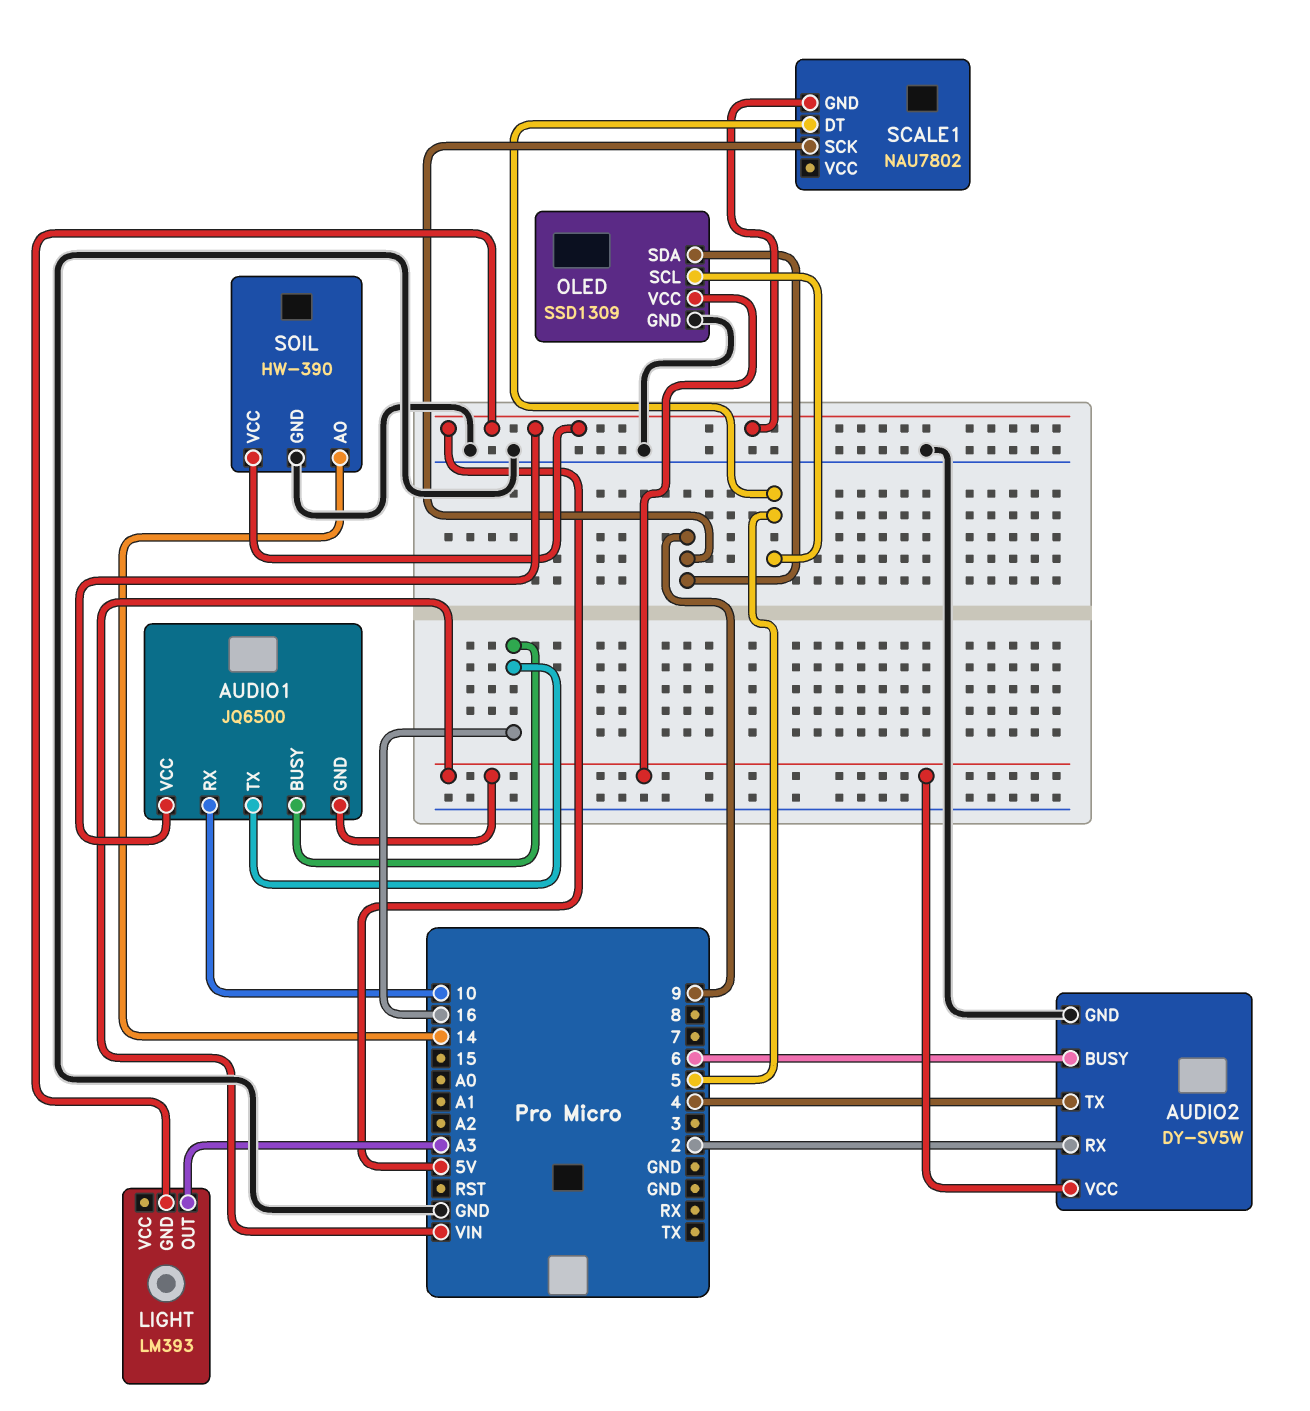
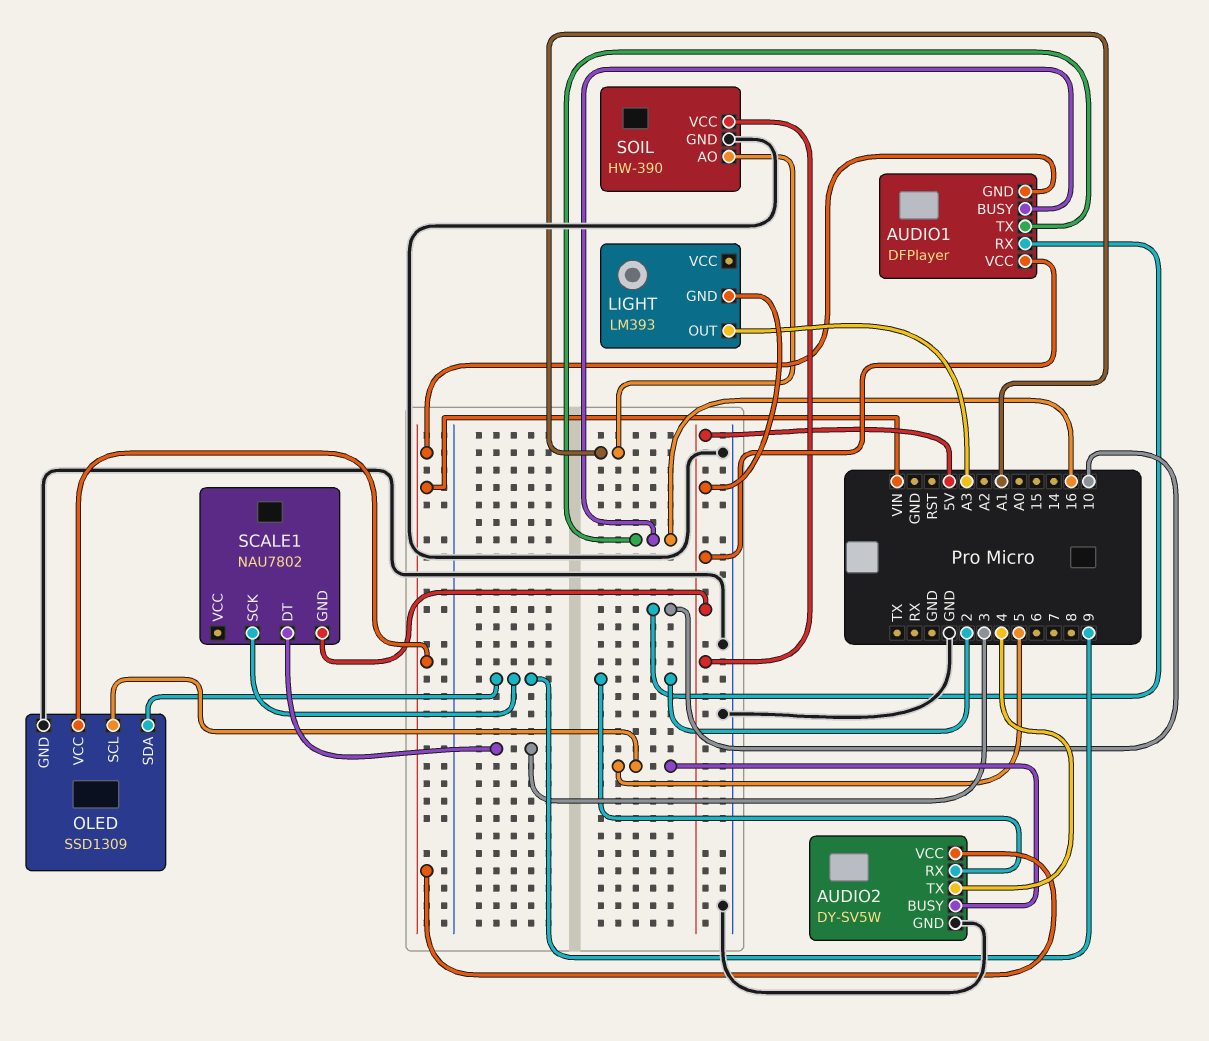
AUDIO1: JQ6500 -> DFPlayer
AUDIO2 pin BUSY: 6 -> 5
SCALE1 pin DT: 5 -> 3
SOIL pin AO: 14 -> A1

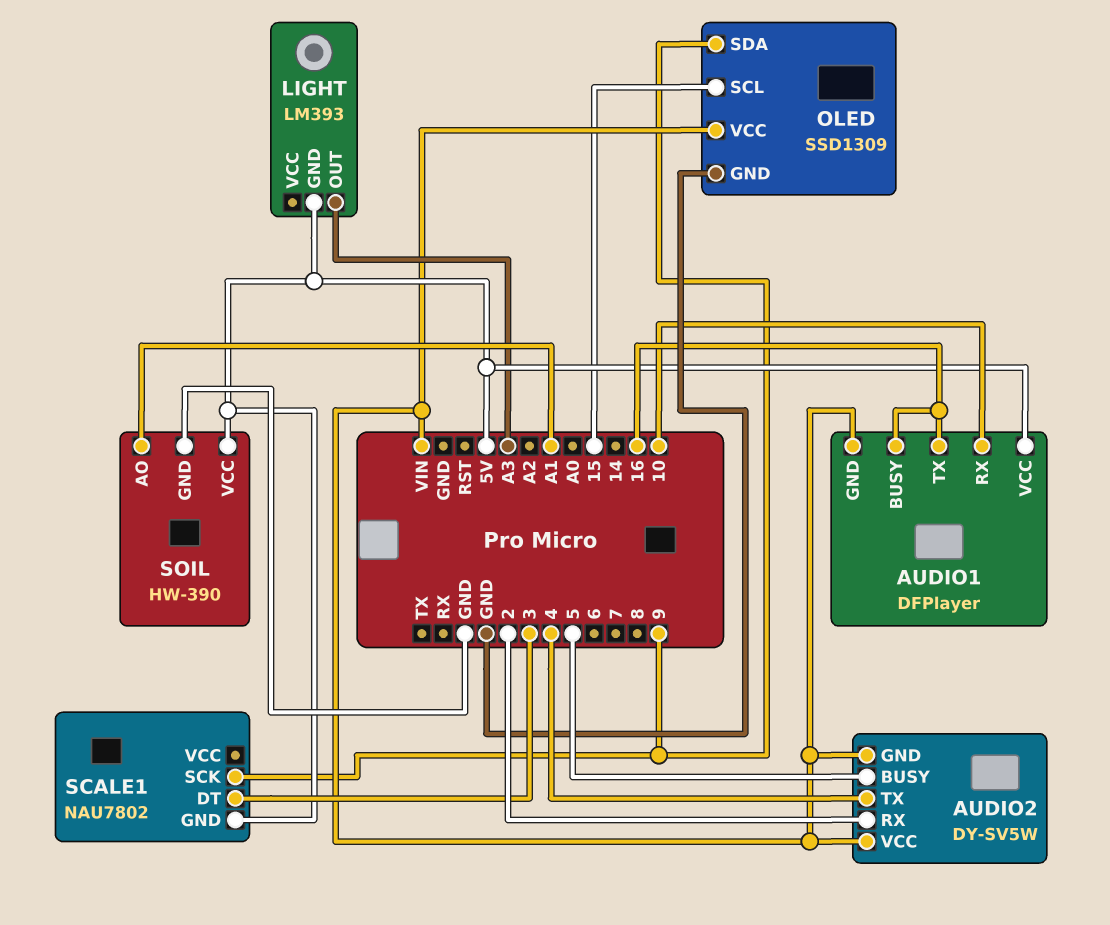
AUDIO2 pin GND: GND -> VIN
OLED pin SCL: 5 -> 15

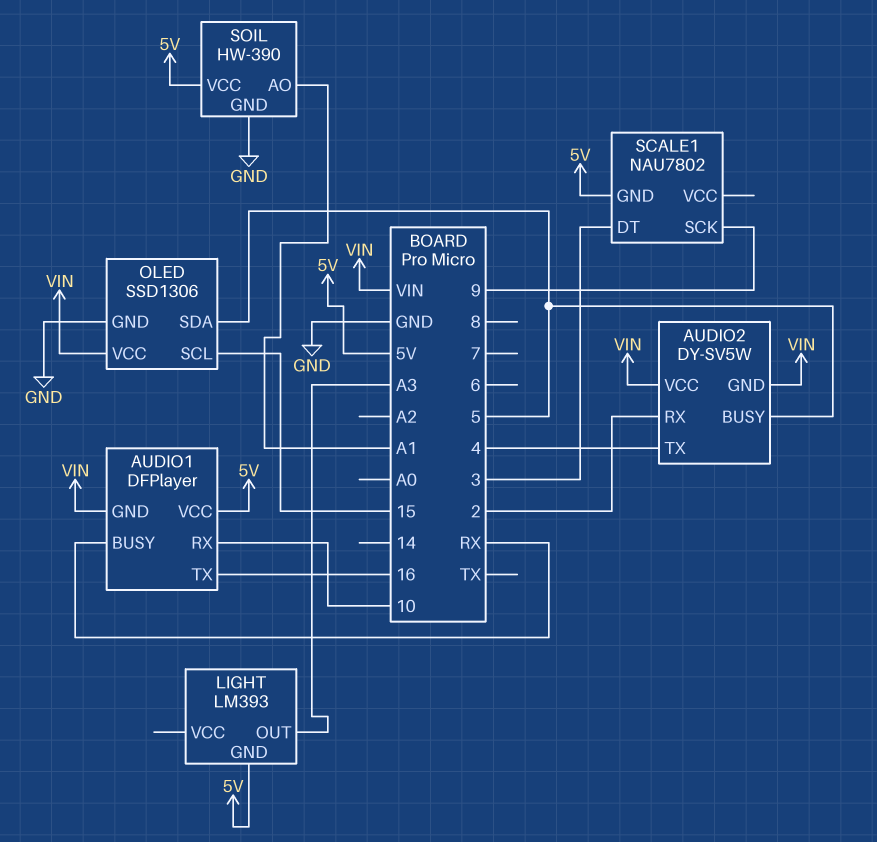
AUDIO1 pin BUSY: 16 -> RX
OLED: SSD1309 -> SSD1306
OLED pin SDA: 9 -> 5

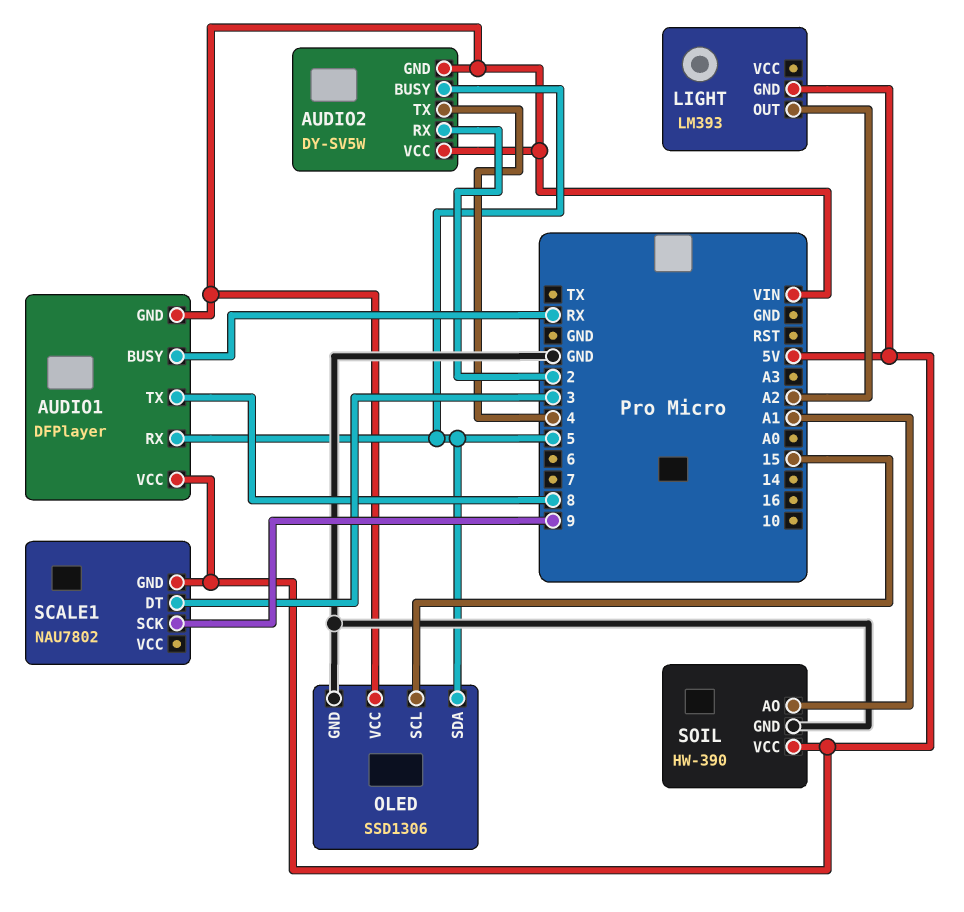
AUDIO1 pin RX: 10 -> 5
AUDIO1 pin TX: 16 -> 8
LIGHT pin OUT: A3 -> A2

